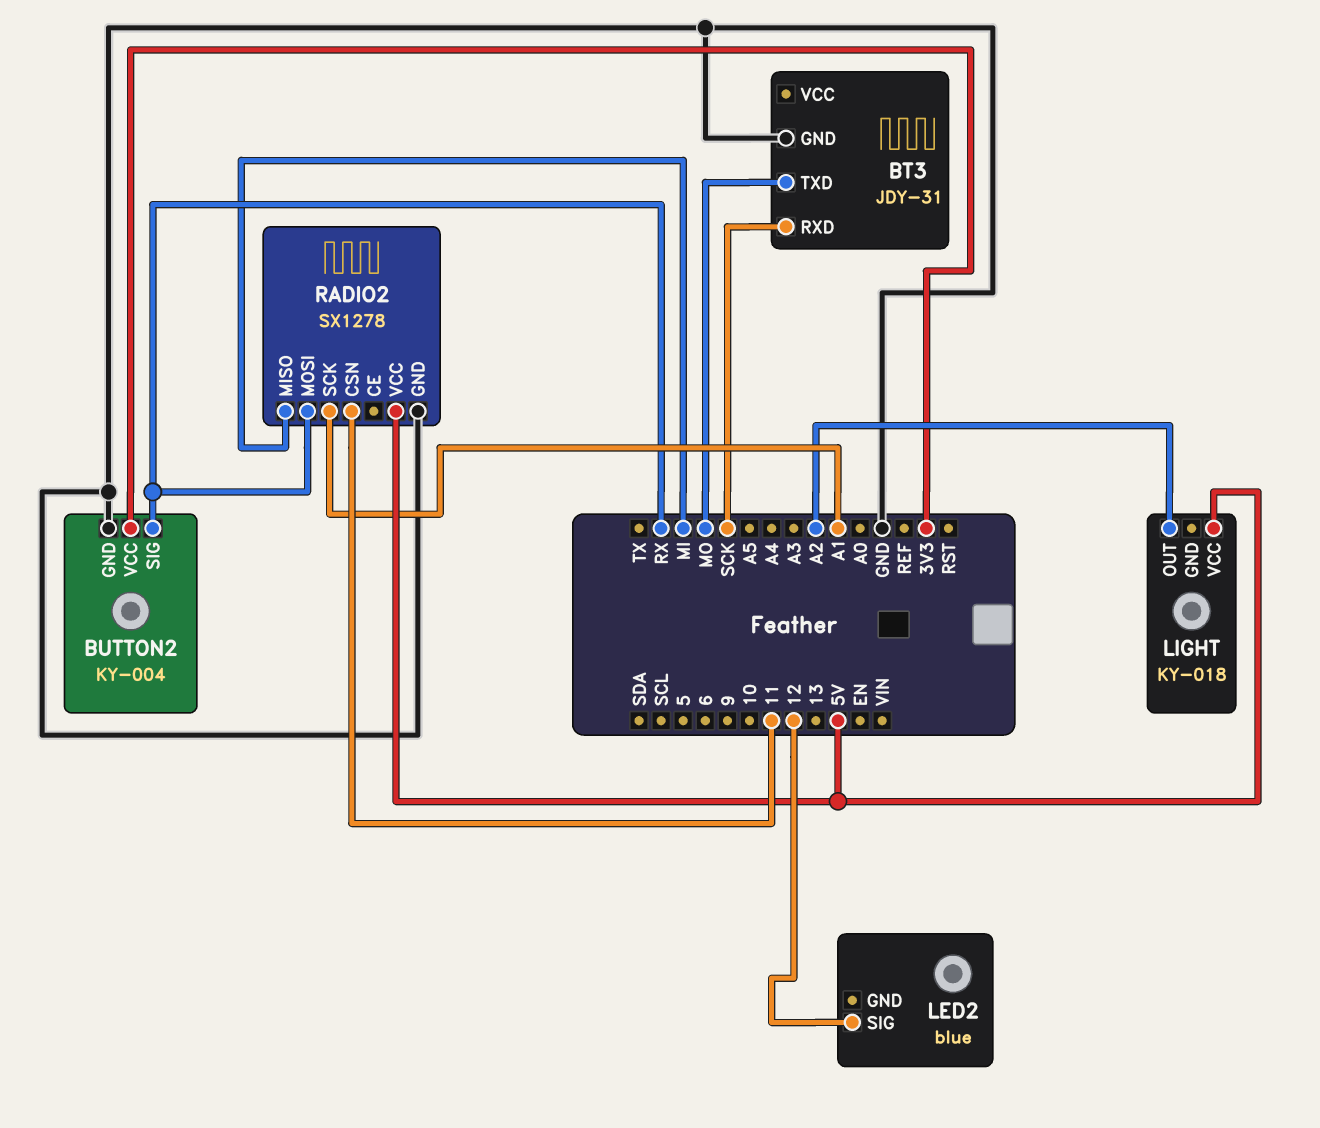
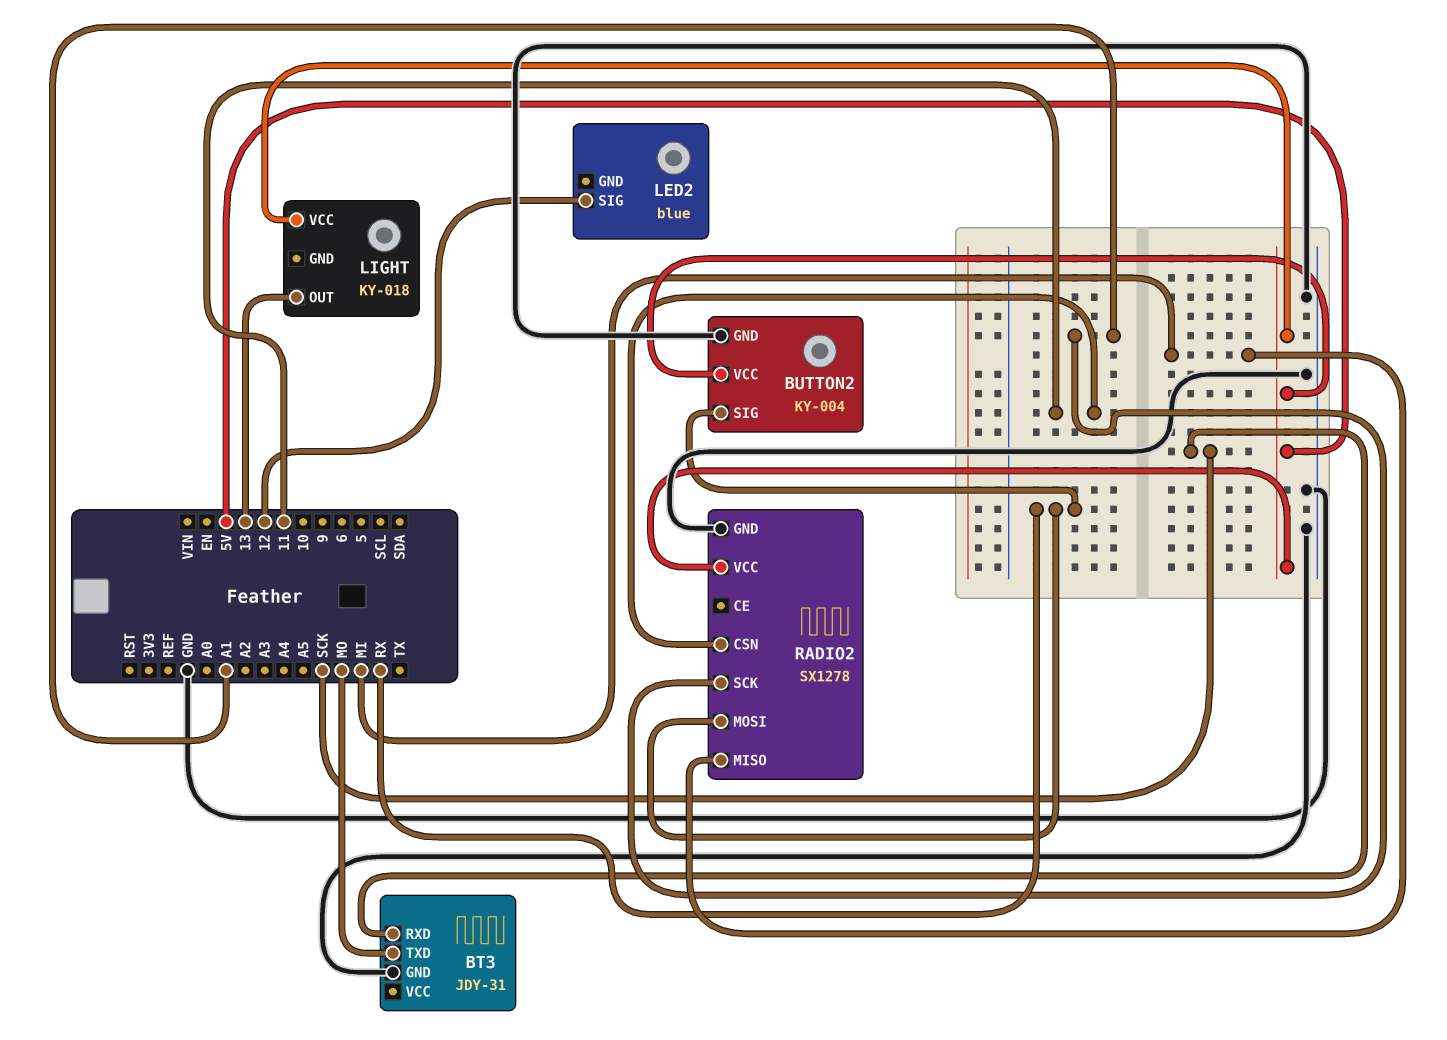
BUTTON2 pin VCC: 3V3 -> 5V
LIGHT pin OUT: A2 -> 13

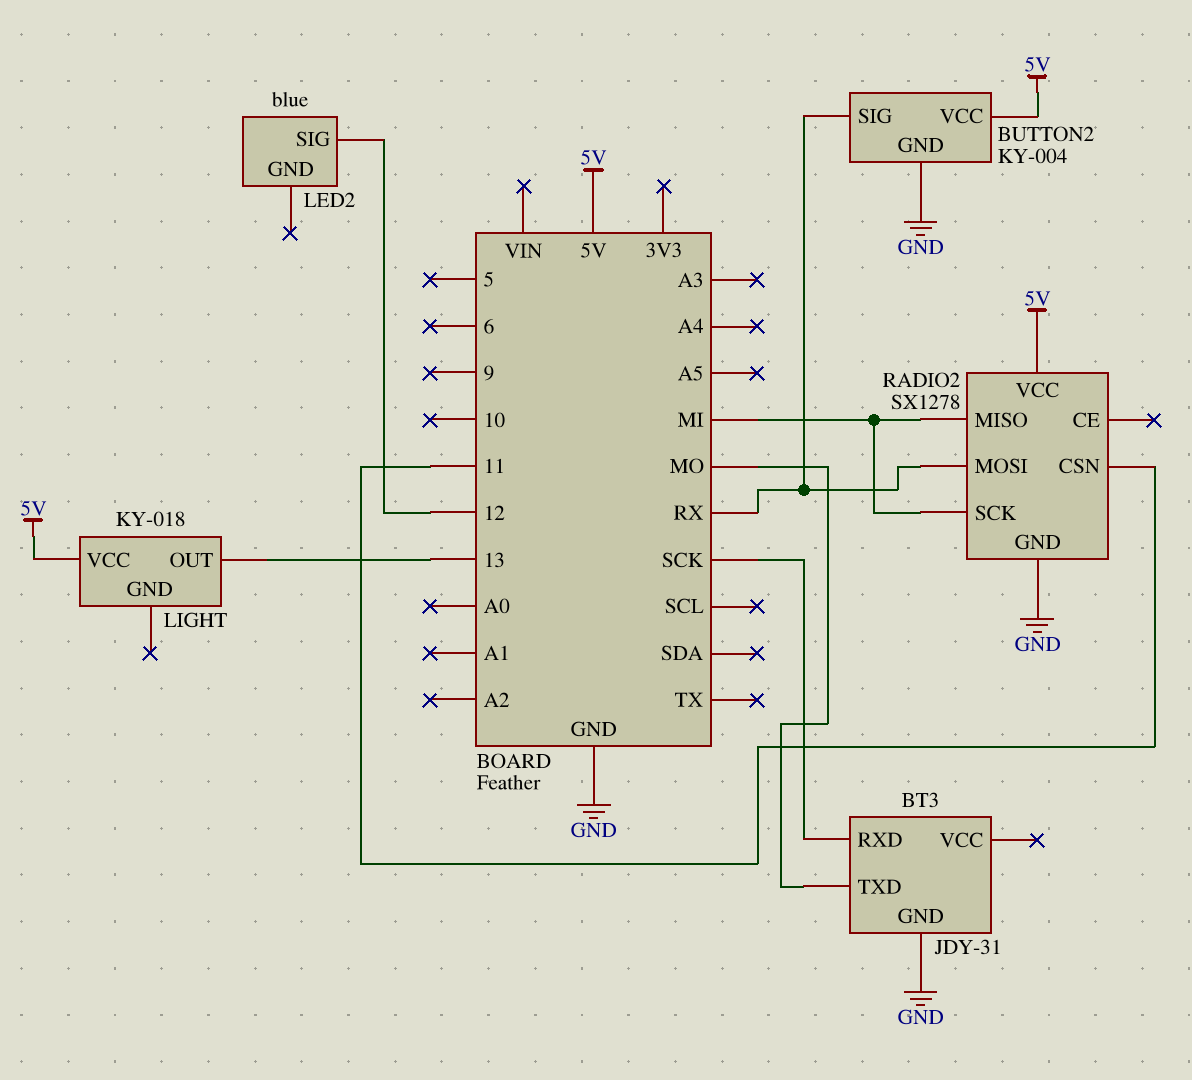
RADIO2 pin SCK: A1 -> MI

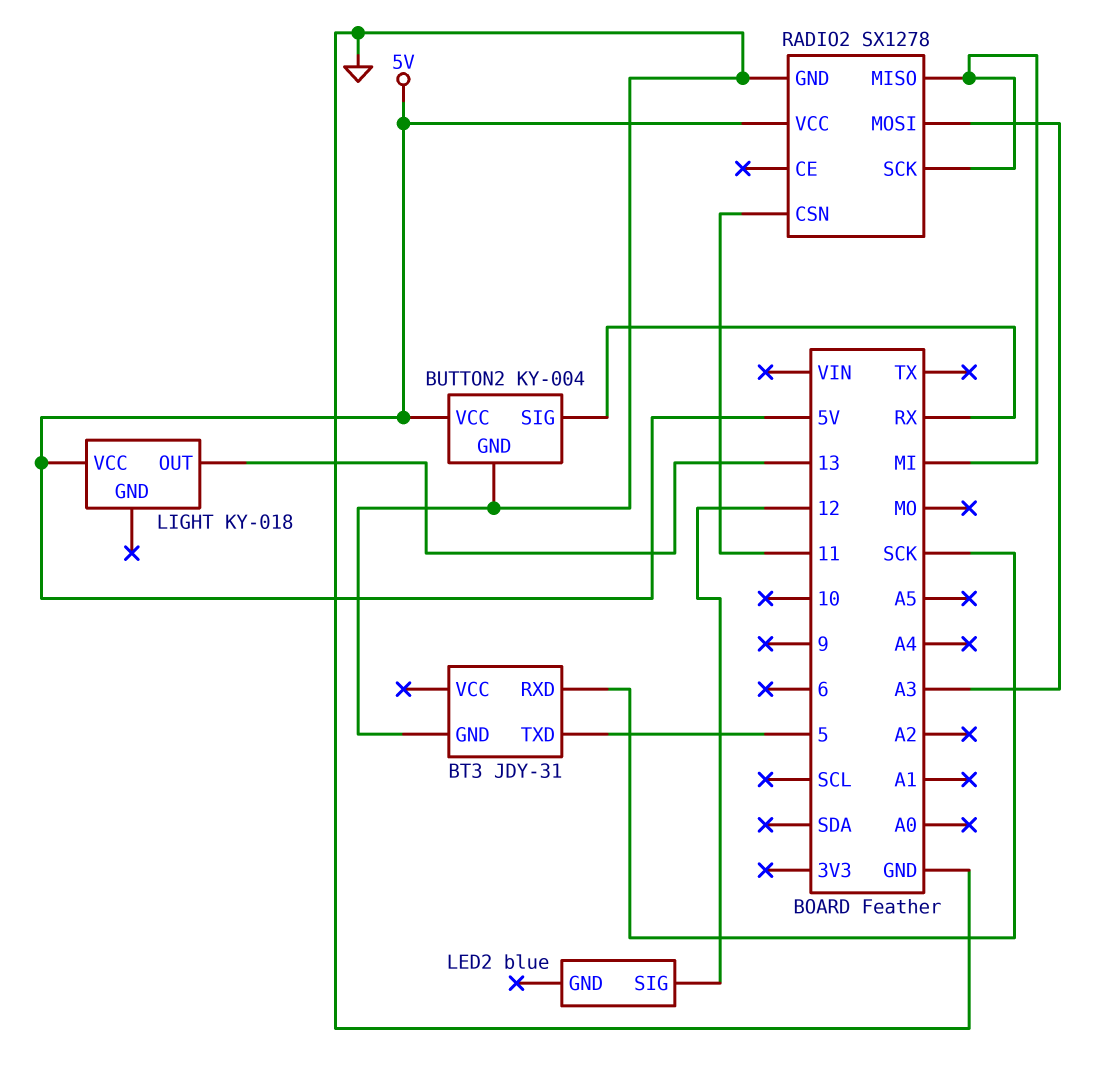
BT3 pin TXD: MO -> 5
RADIO2 pin MOSI: RX -> A3

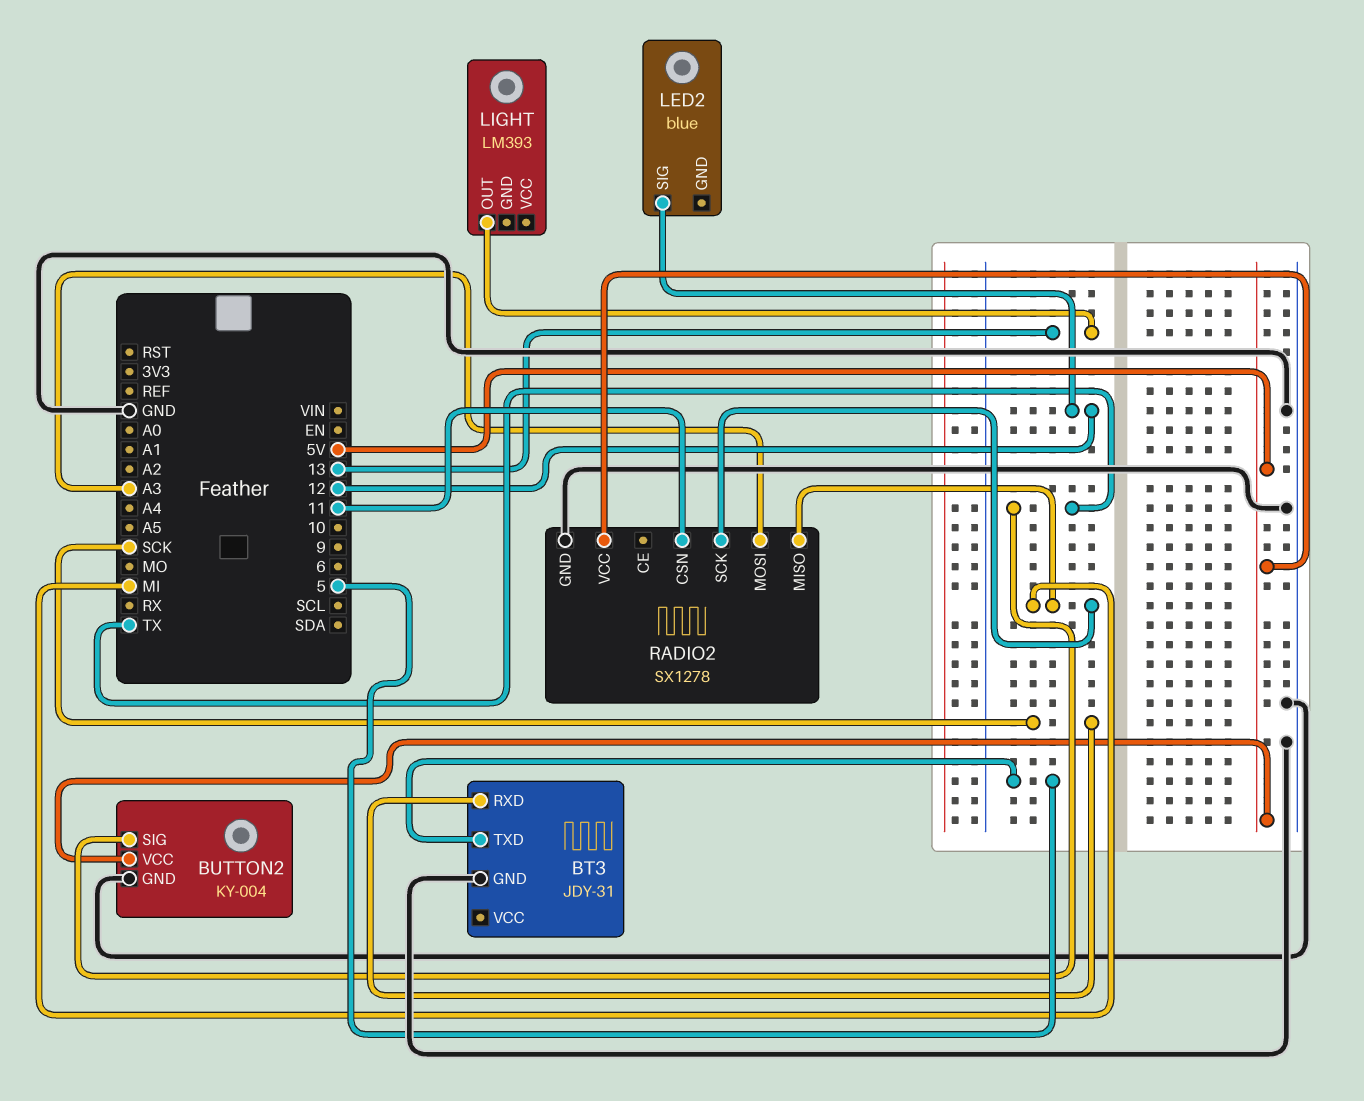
BUTTON2 pin SIG: RX -> TX
LIGHT: KY-018 -> LM393
LIGHT pin VCC: 5V -> none

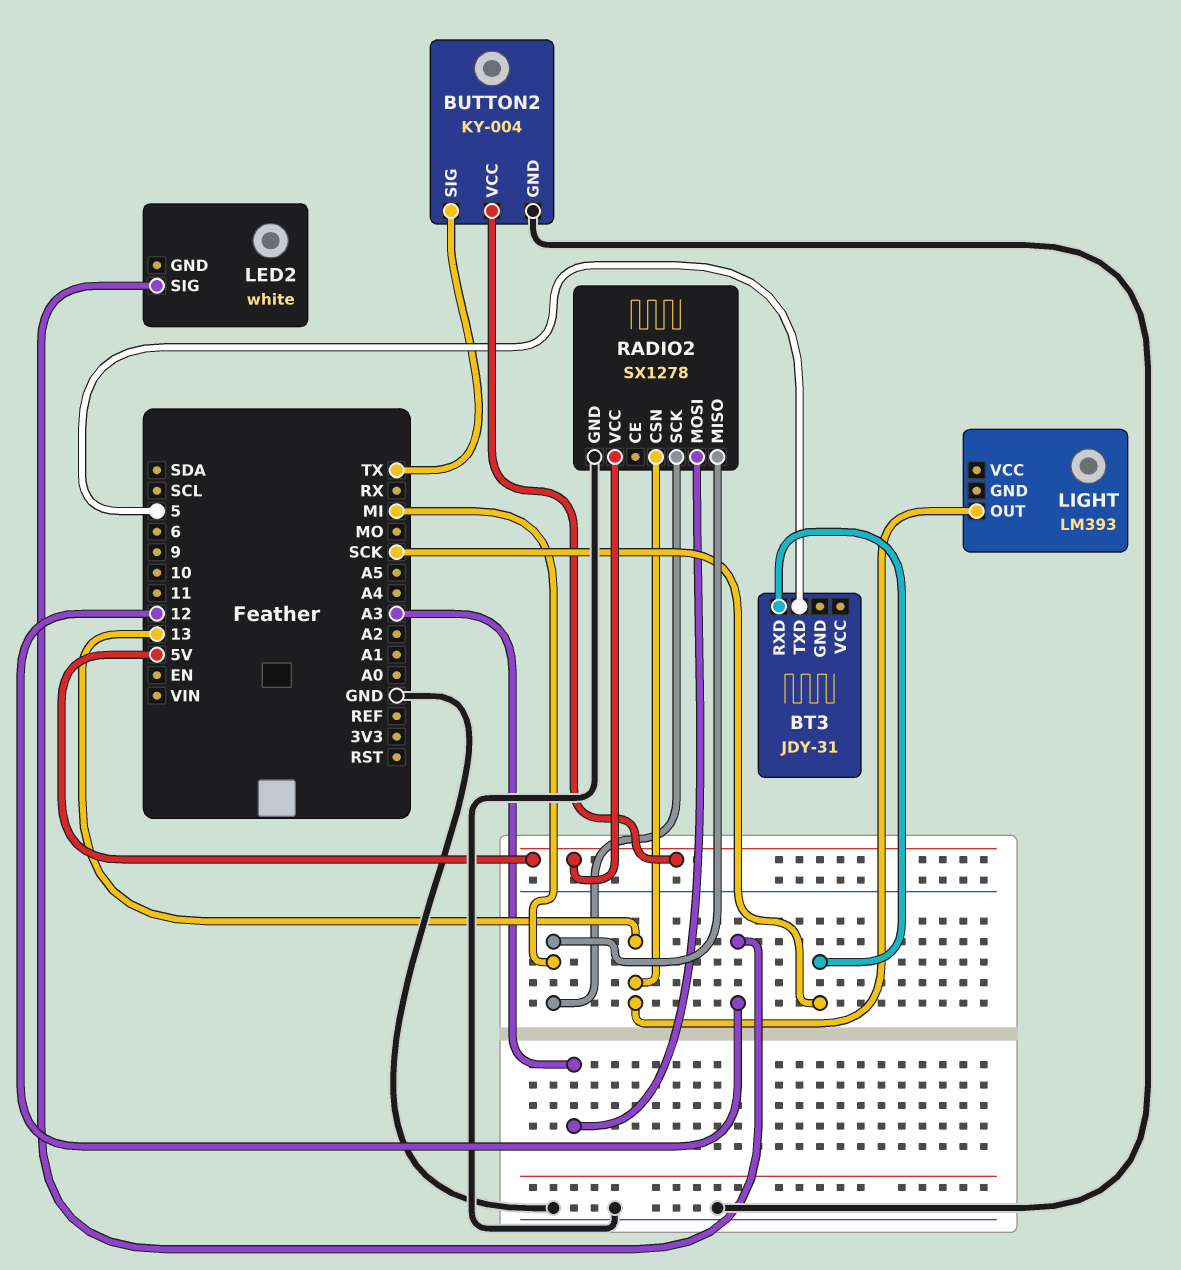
BT3 pin GND: GND -> none
LED2: blue -> white
RADIO2 pin CSN: 11 -> 13

